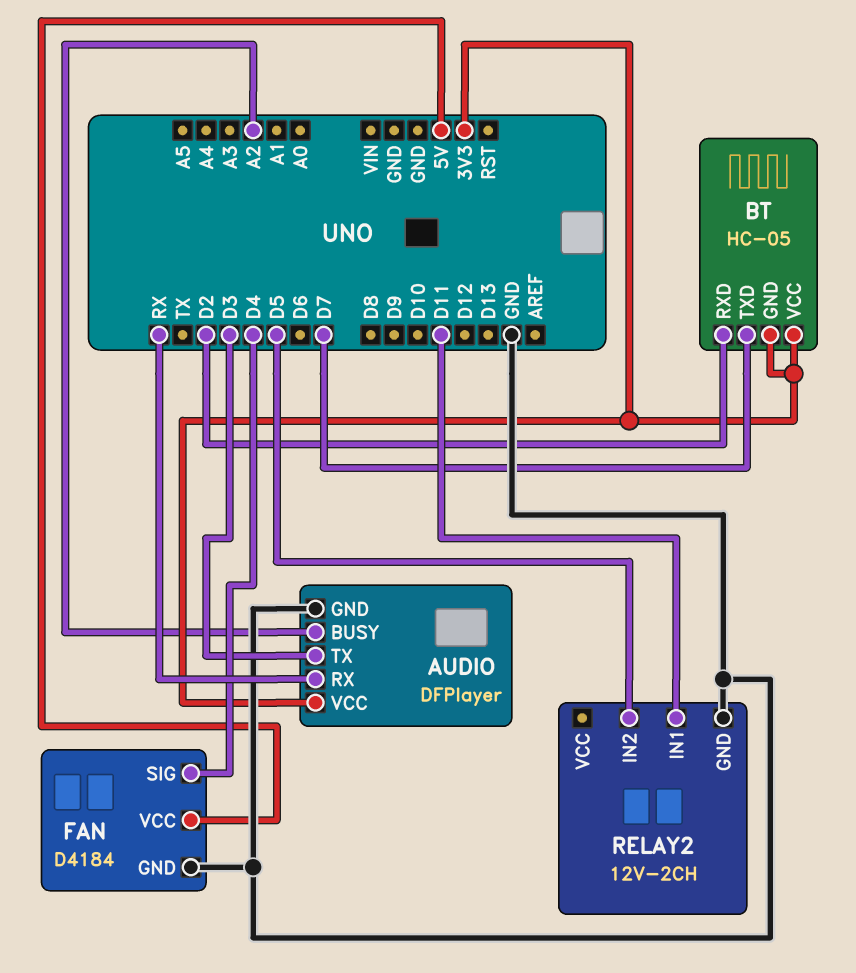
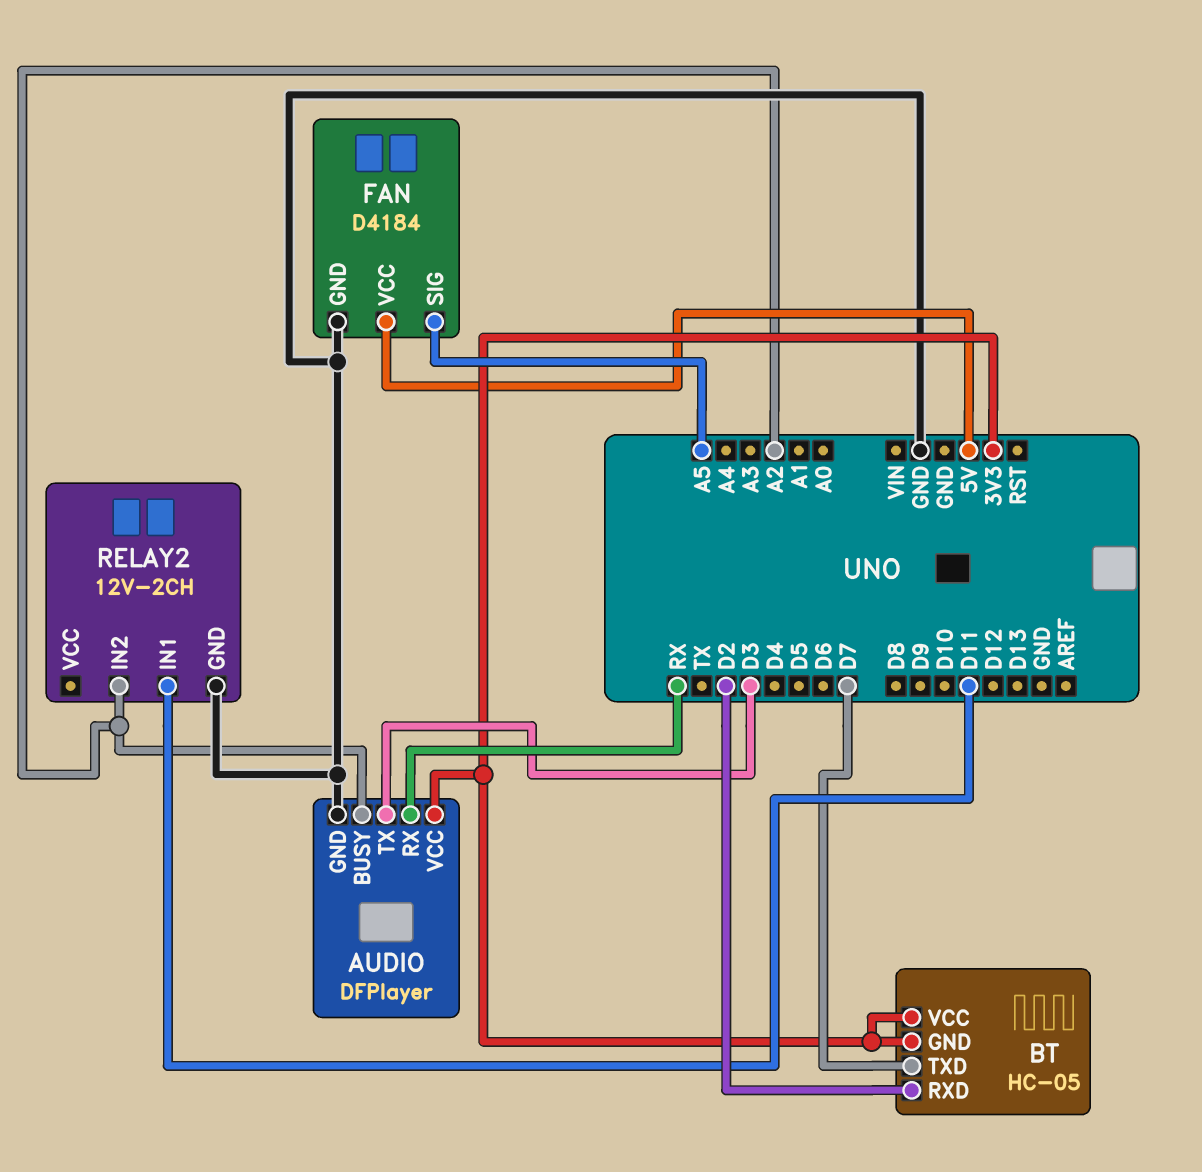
FAN pin SIG: D4 -> A5
RELAY2 pin IN2: D5 -> A2

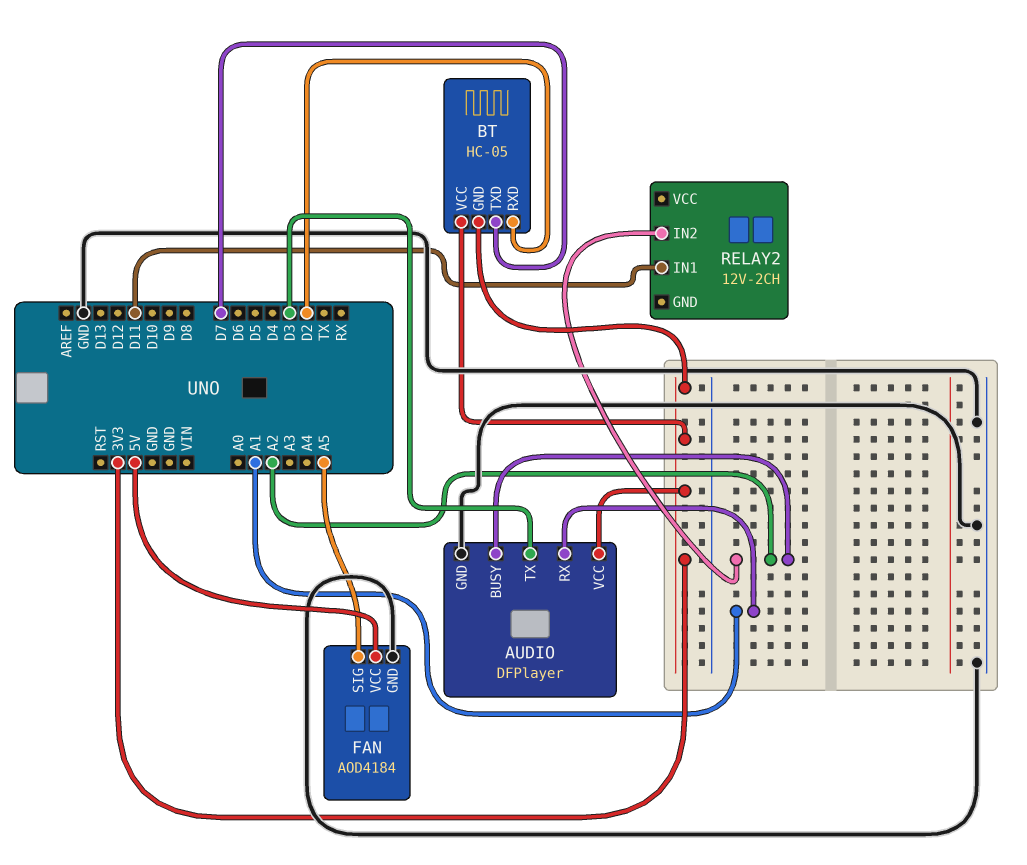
AUDIO pin RX: RX -> A1
FAN: D4184 -> AOD4184
RELAY2 pin GND: GND -> none

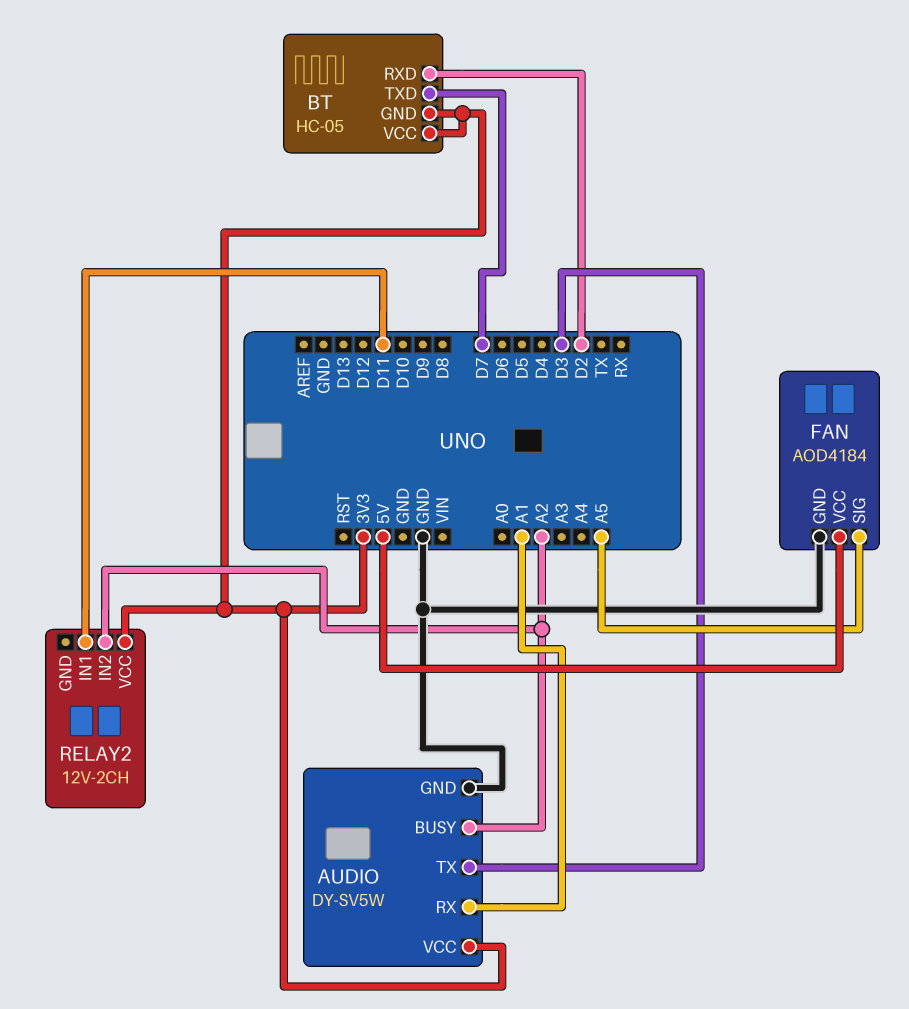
AUDIO: DFPlayer -> DY-SV5W
RELAY2 pin VCC: none -> 3V3

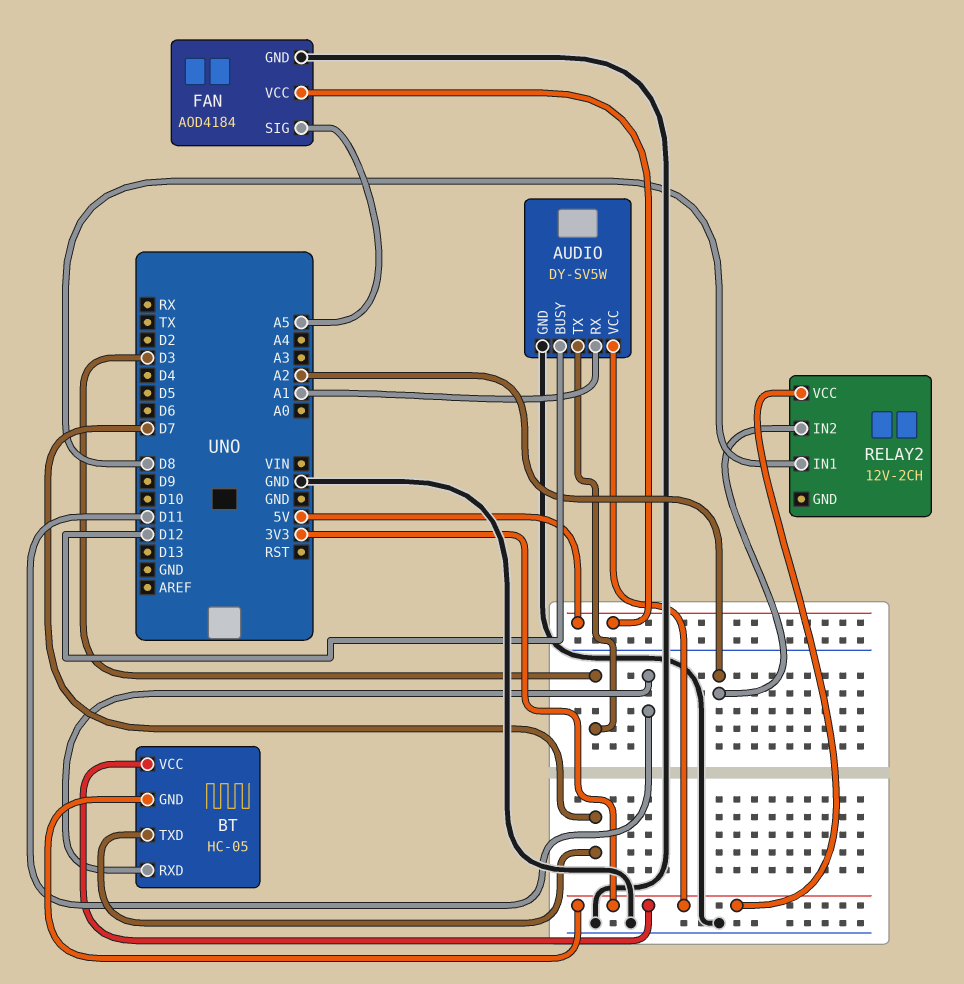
AUDIO pin BUSY: A2 -> D12
BT pin RXD: D2 -> D11
RELAY2 pin IN1: D11 -> D8

